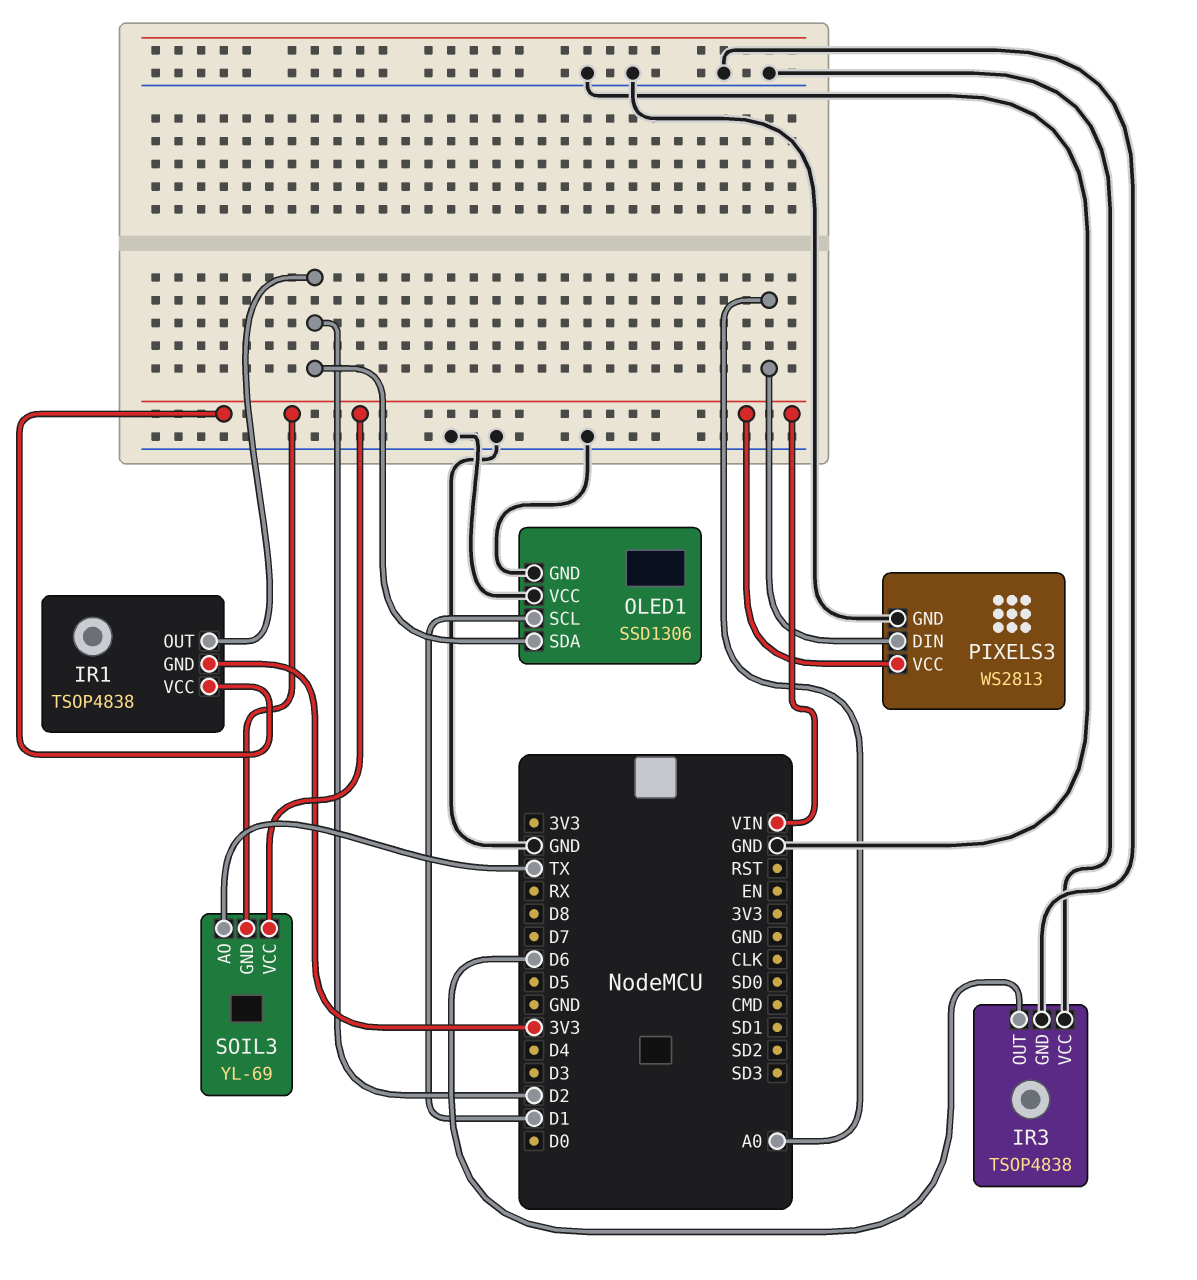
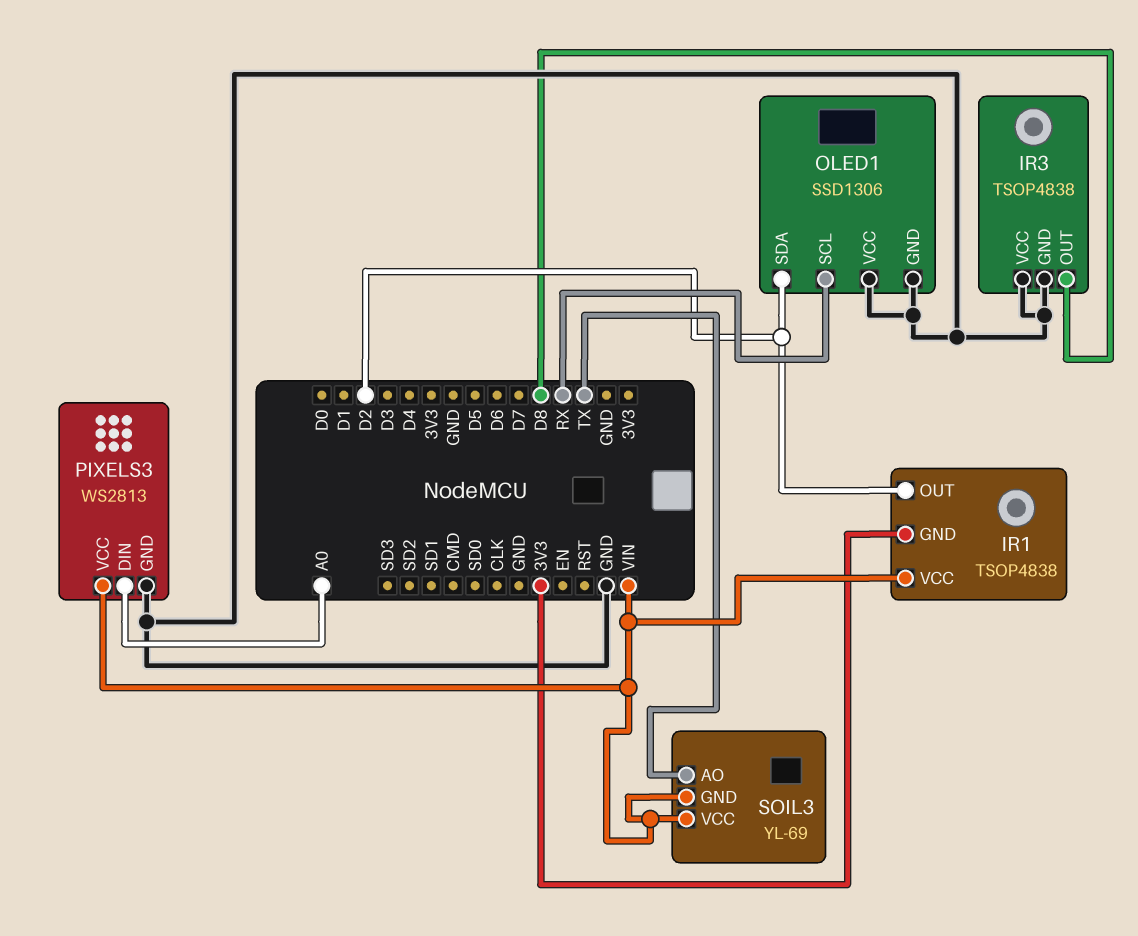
IR3 pin OUT: D6 -> D8
OLED1 pin SCL: D1 -> RX

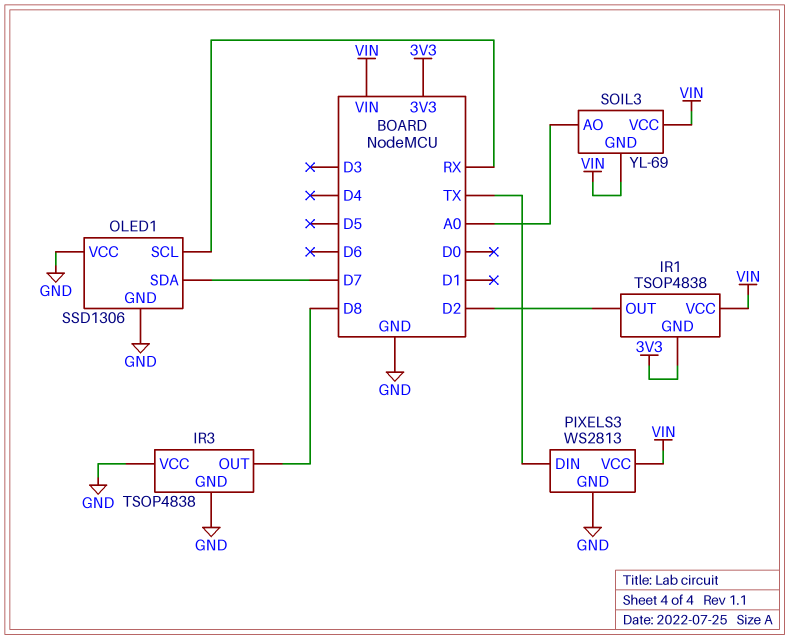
OLED1 pin SDA: D2 -> D7
PIXELS3 pin DIN: A0 -> TX
SOIL3 pin AO: TX -> A0

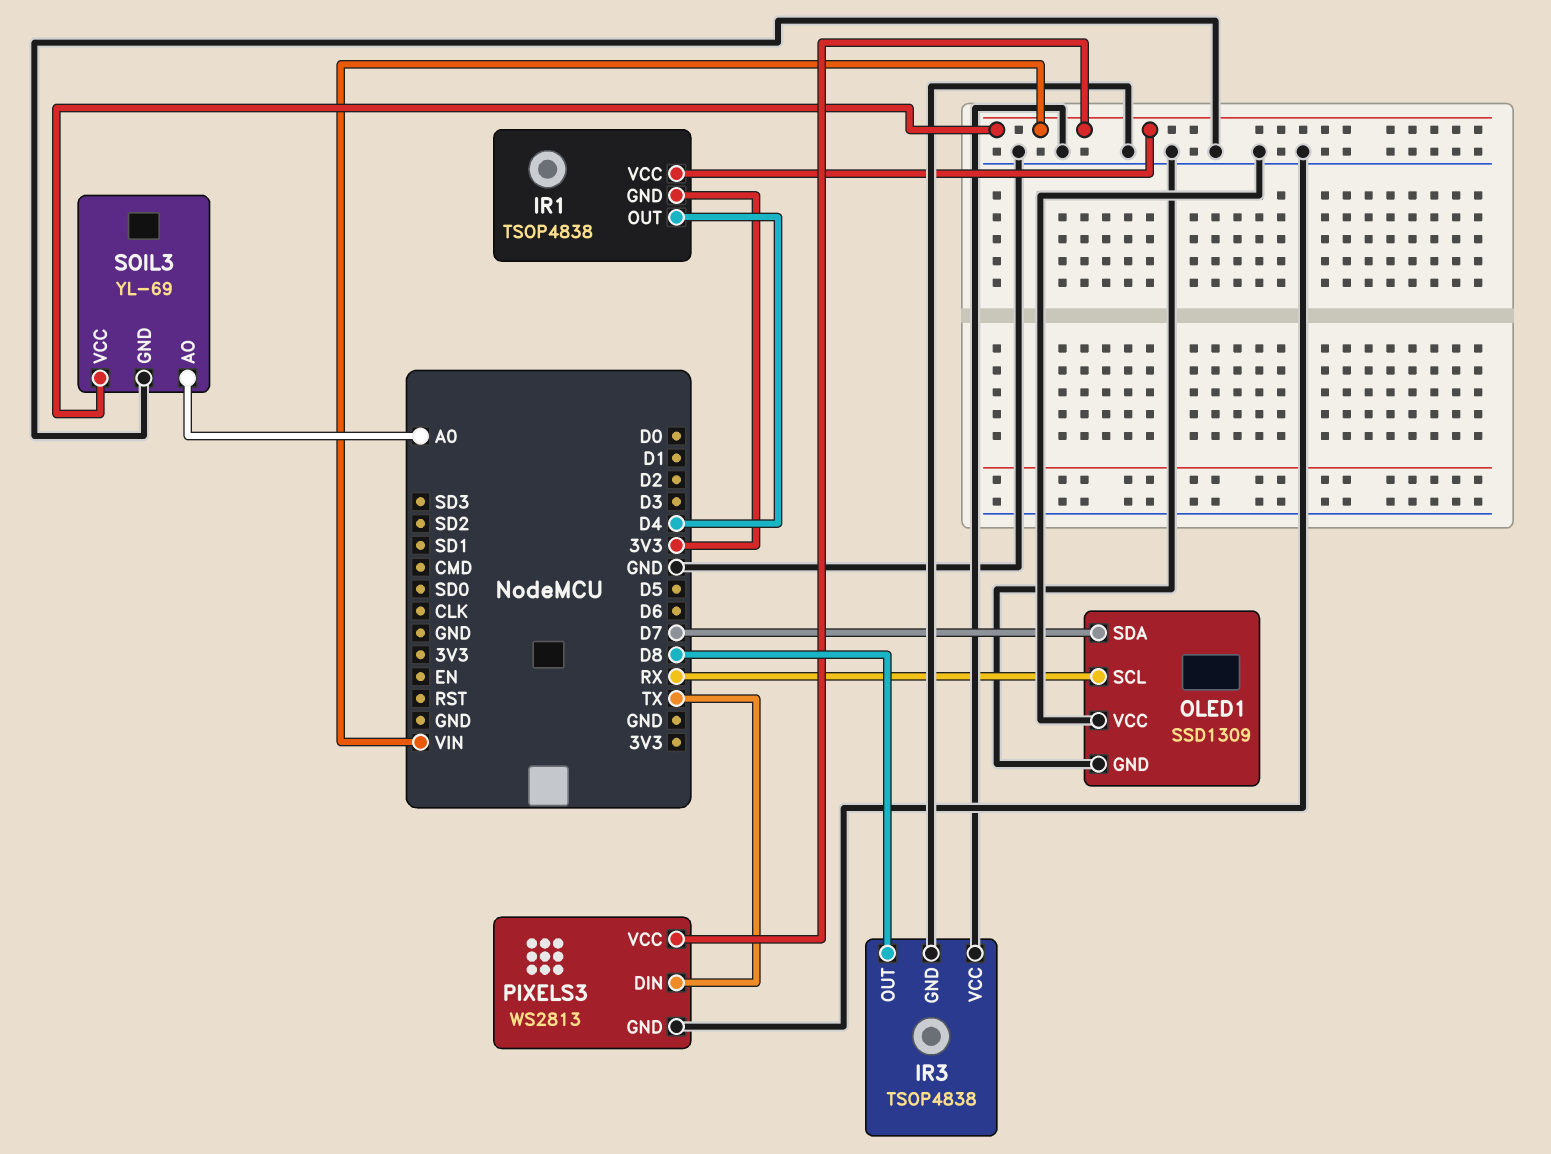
IR1 pin OUT: D2 -> D4
OLED1: SSD1306 -> SSD1309
SOIL3 pin GND: VIN -> GND

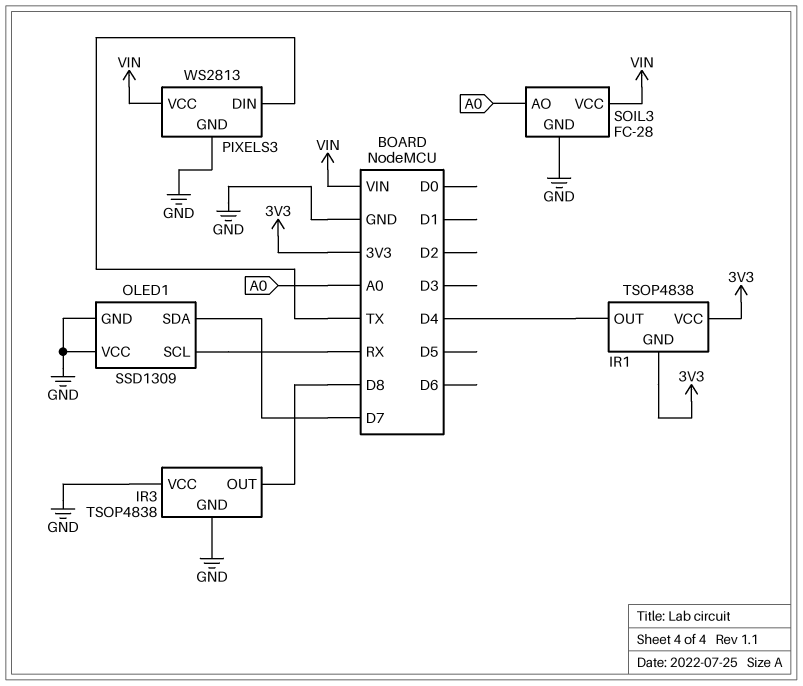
IR1 pin VCC: VIN -> 3V3
SOIL3: YL-69 -> FC-28

